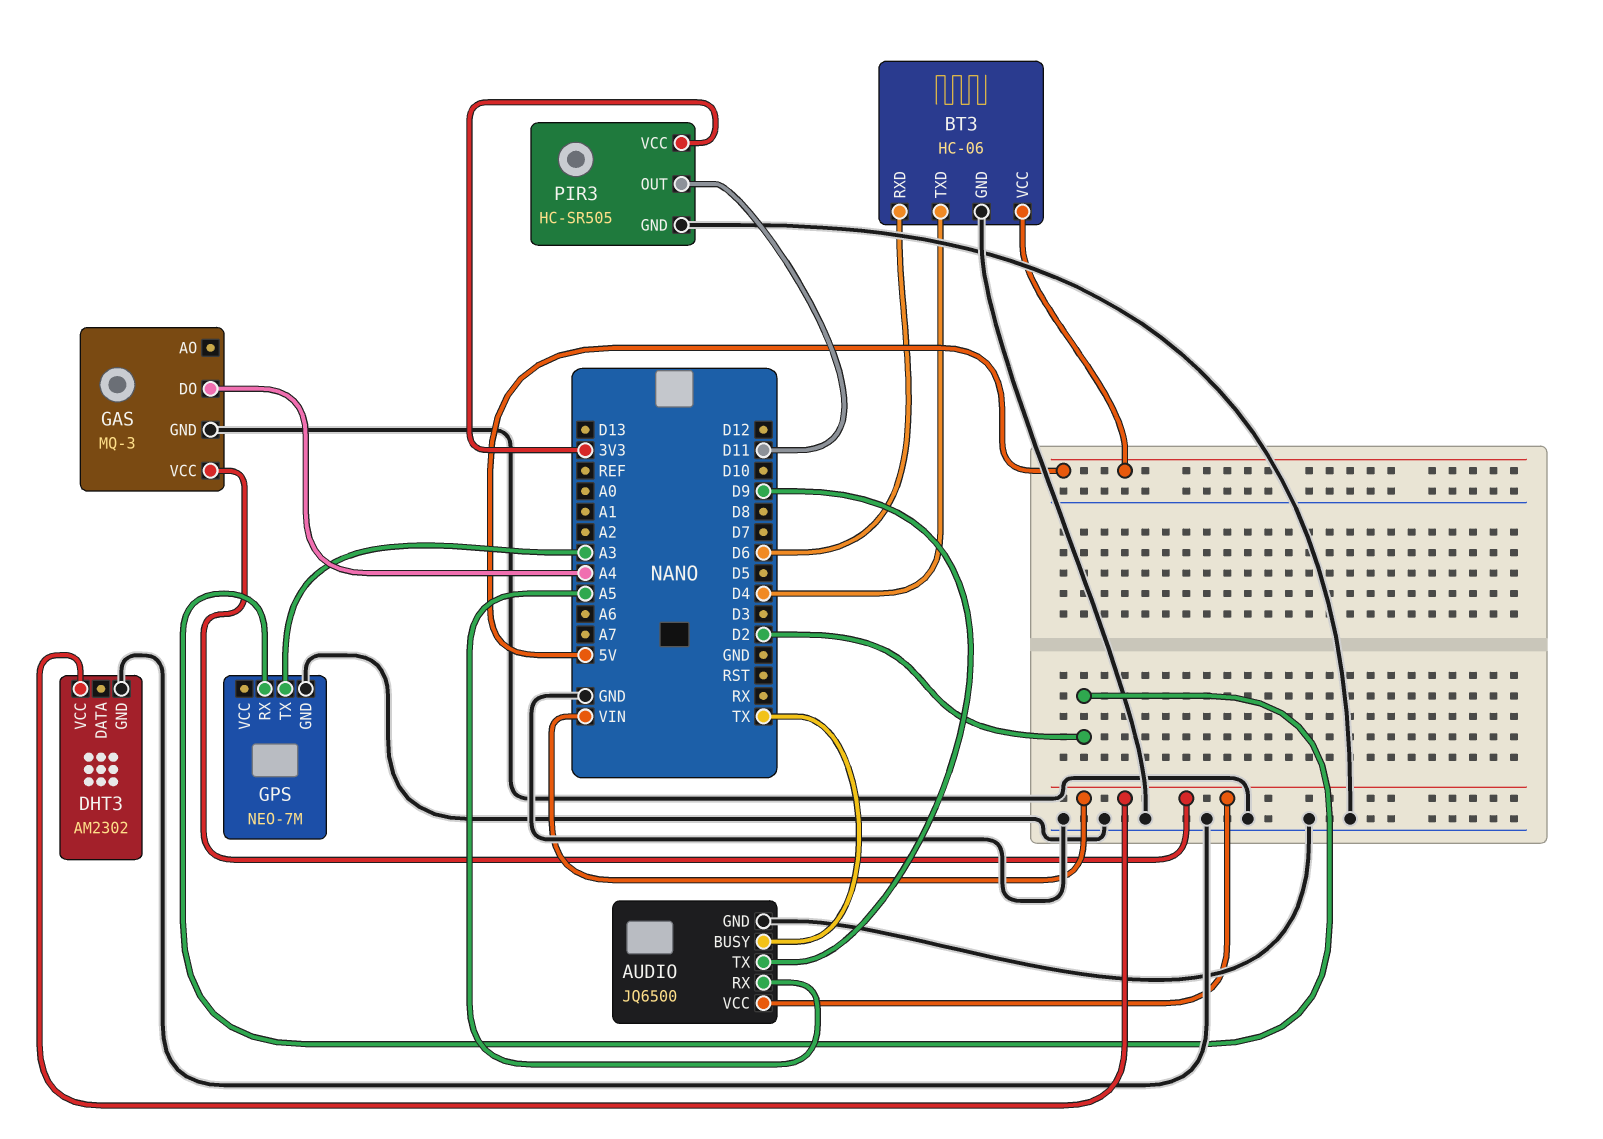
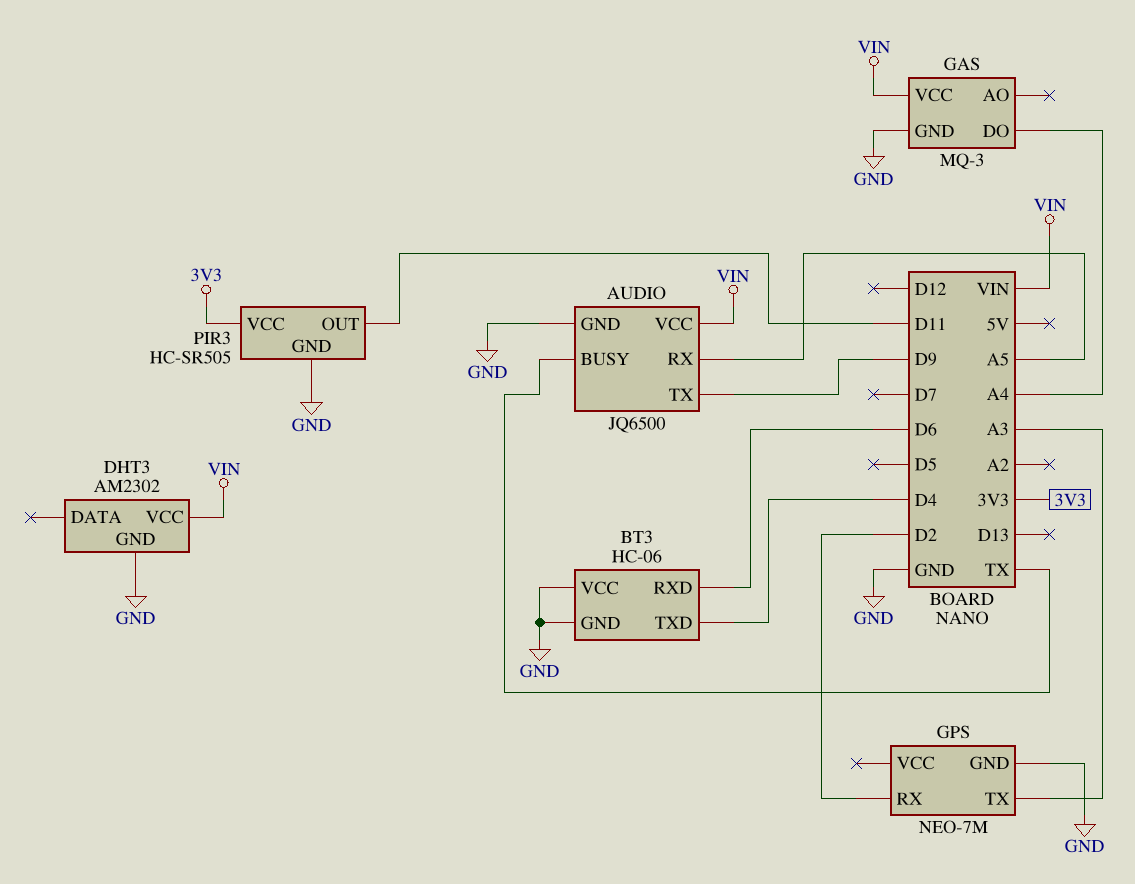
BT3 pin VCC: 5V -> GND

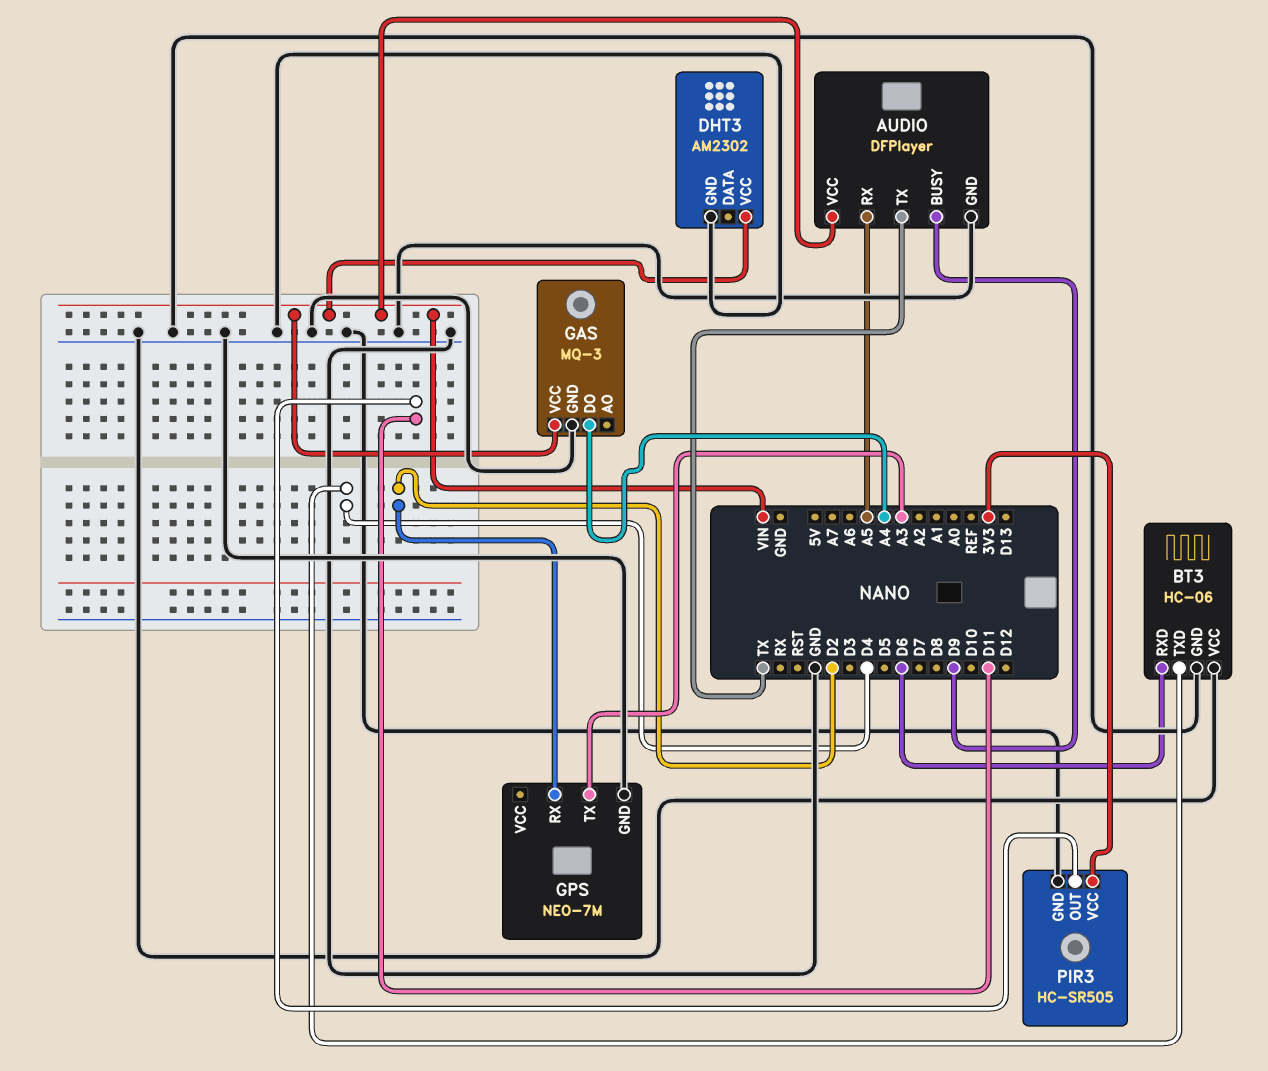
AUDIO: JQ6500 -> DFPlayer
AUDIO pin BUSY: TX -> D9
AUDIO pin TX: D9 -> TX

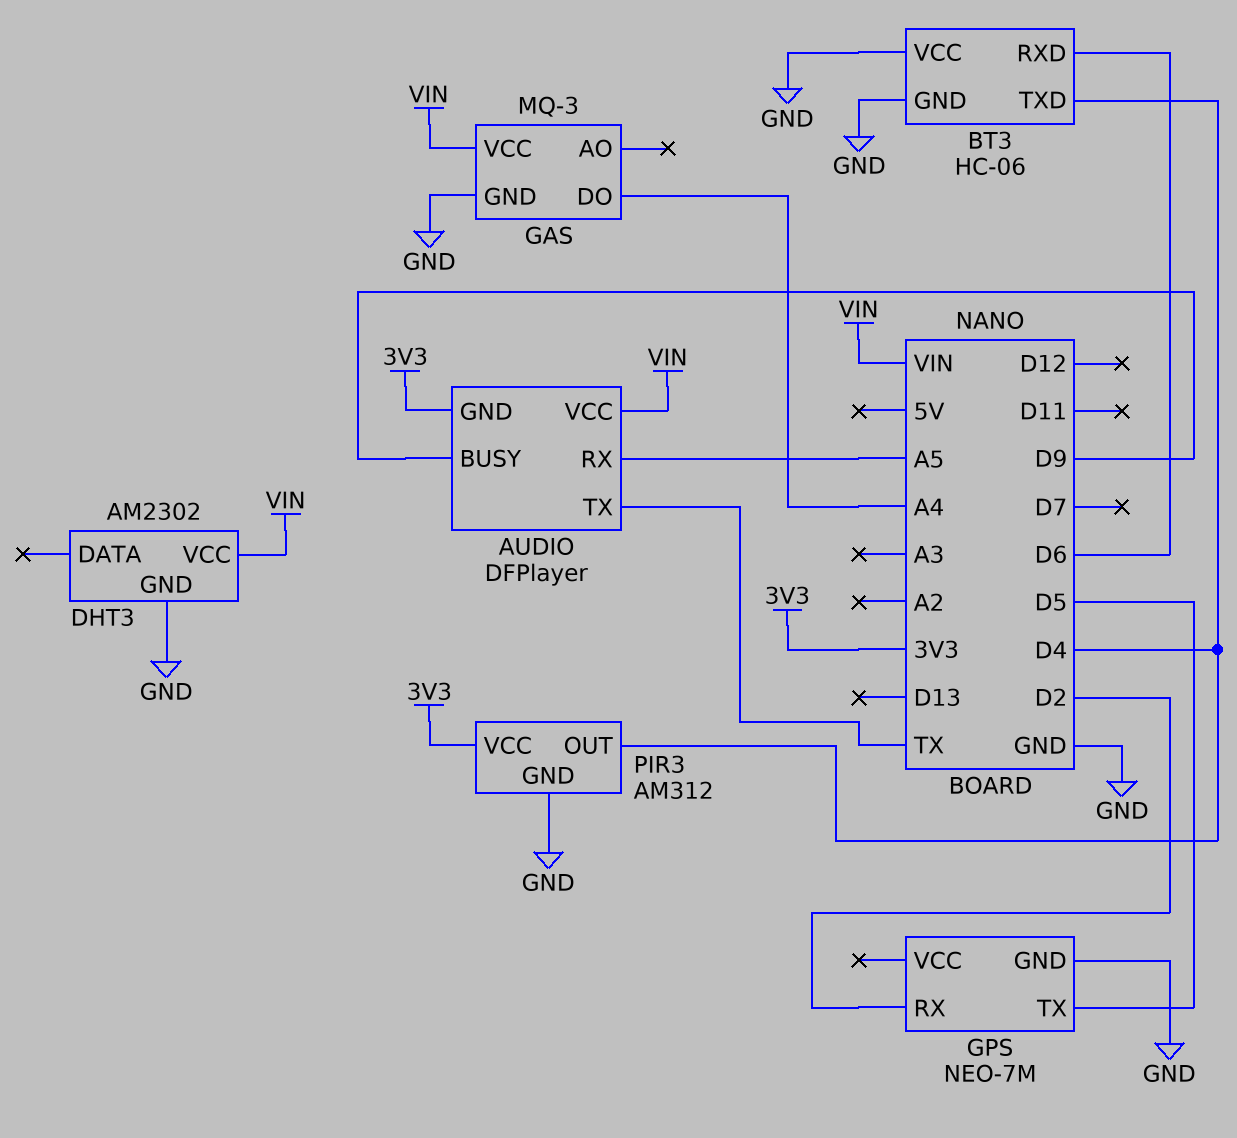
AUDIO pin GND: GND -> 3V3
GPS pin TX: A3 -> D5
PIR3: HC-SR505 -> AM312
PIR3 pin OUT: D11 -> D4

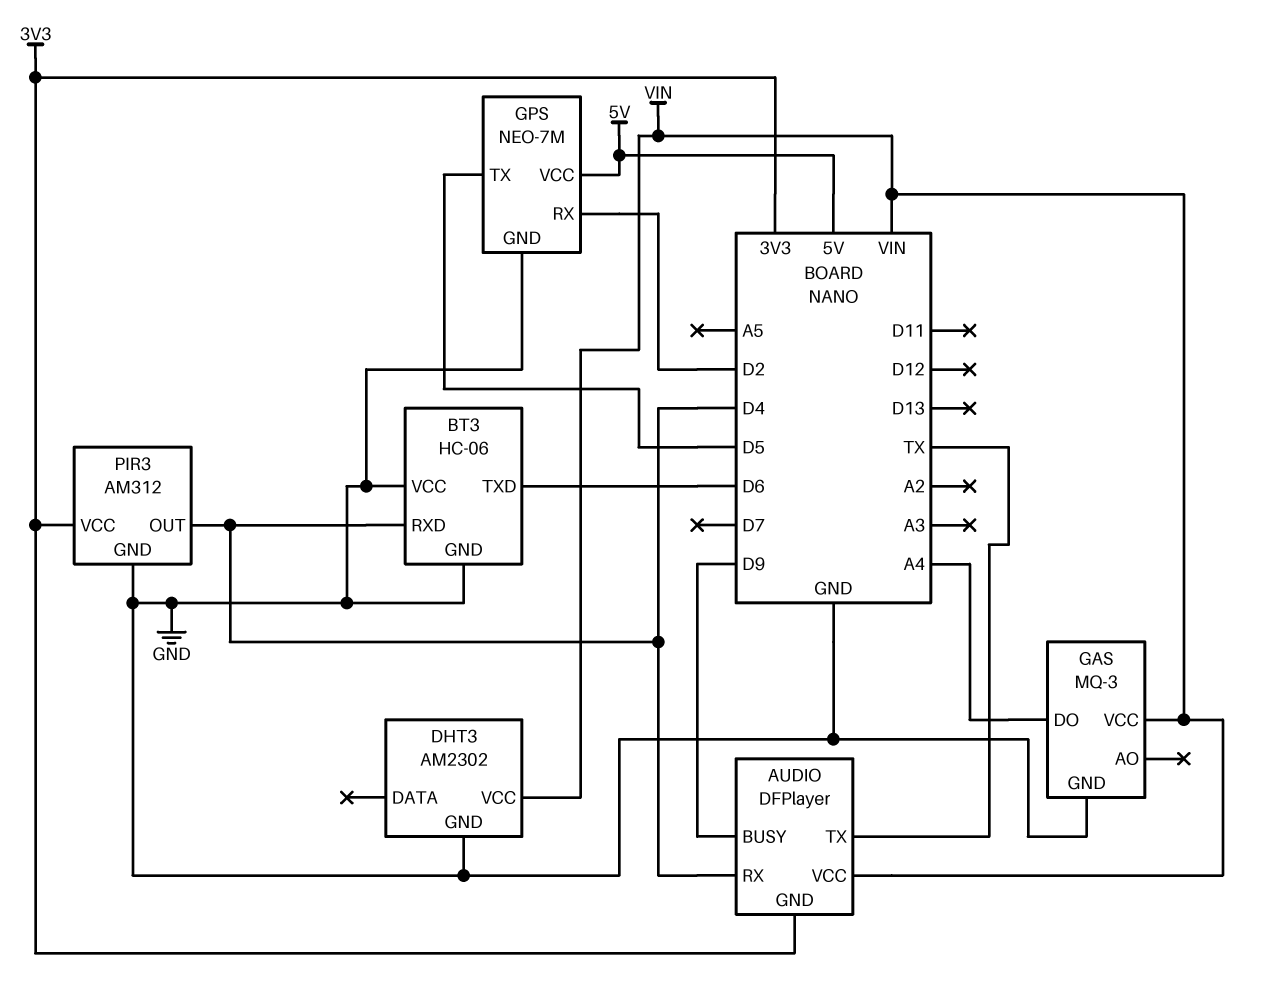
AUDIO pin RX: A5 -> D4
BT3 pin RXD: D6 -> D4
BT3 pin TXD: D4 -> D6
GPS pin VCC: none -> 5V

